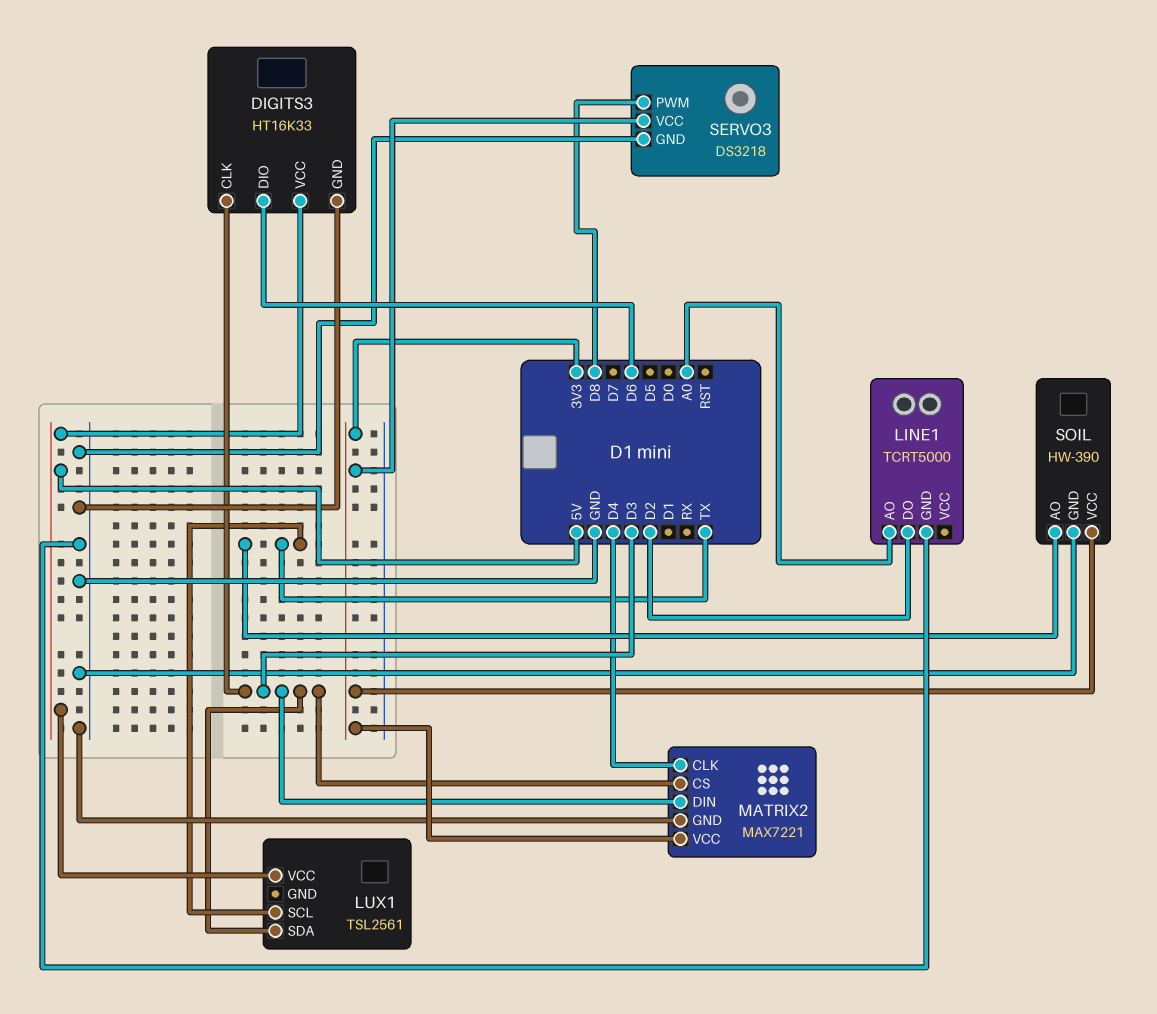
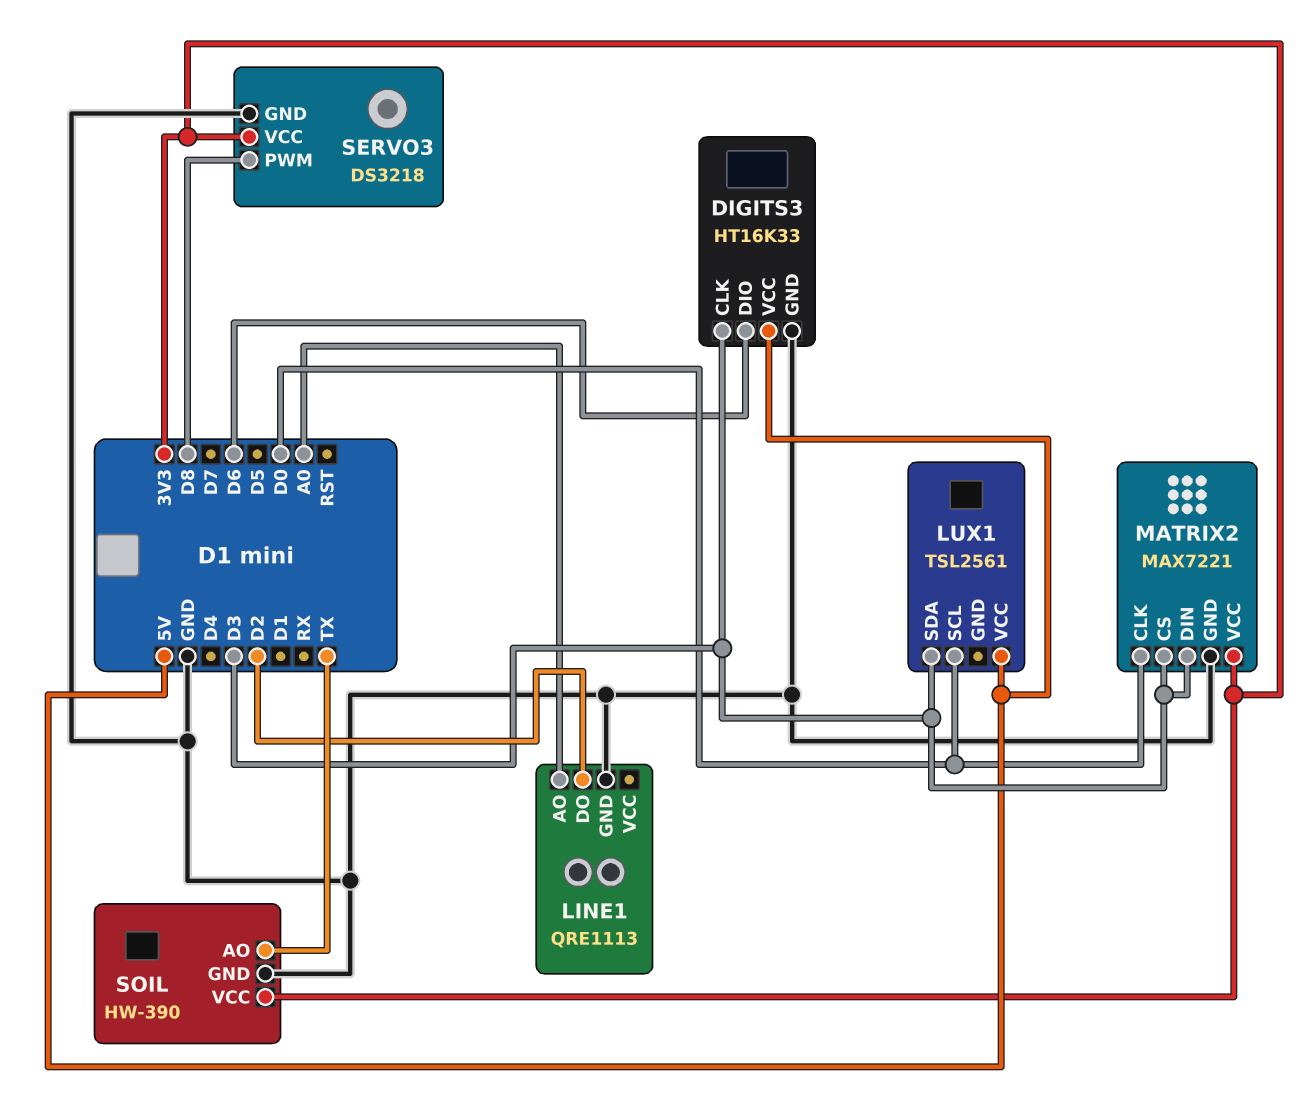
LINE1: TCRT5000 -> QRE1113
LUX1 pin SCL: TX -> D0
MATRIX2 pin CLK: D4 -> D0

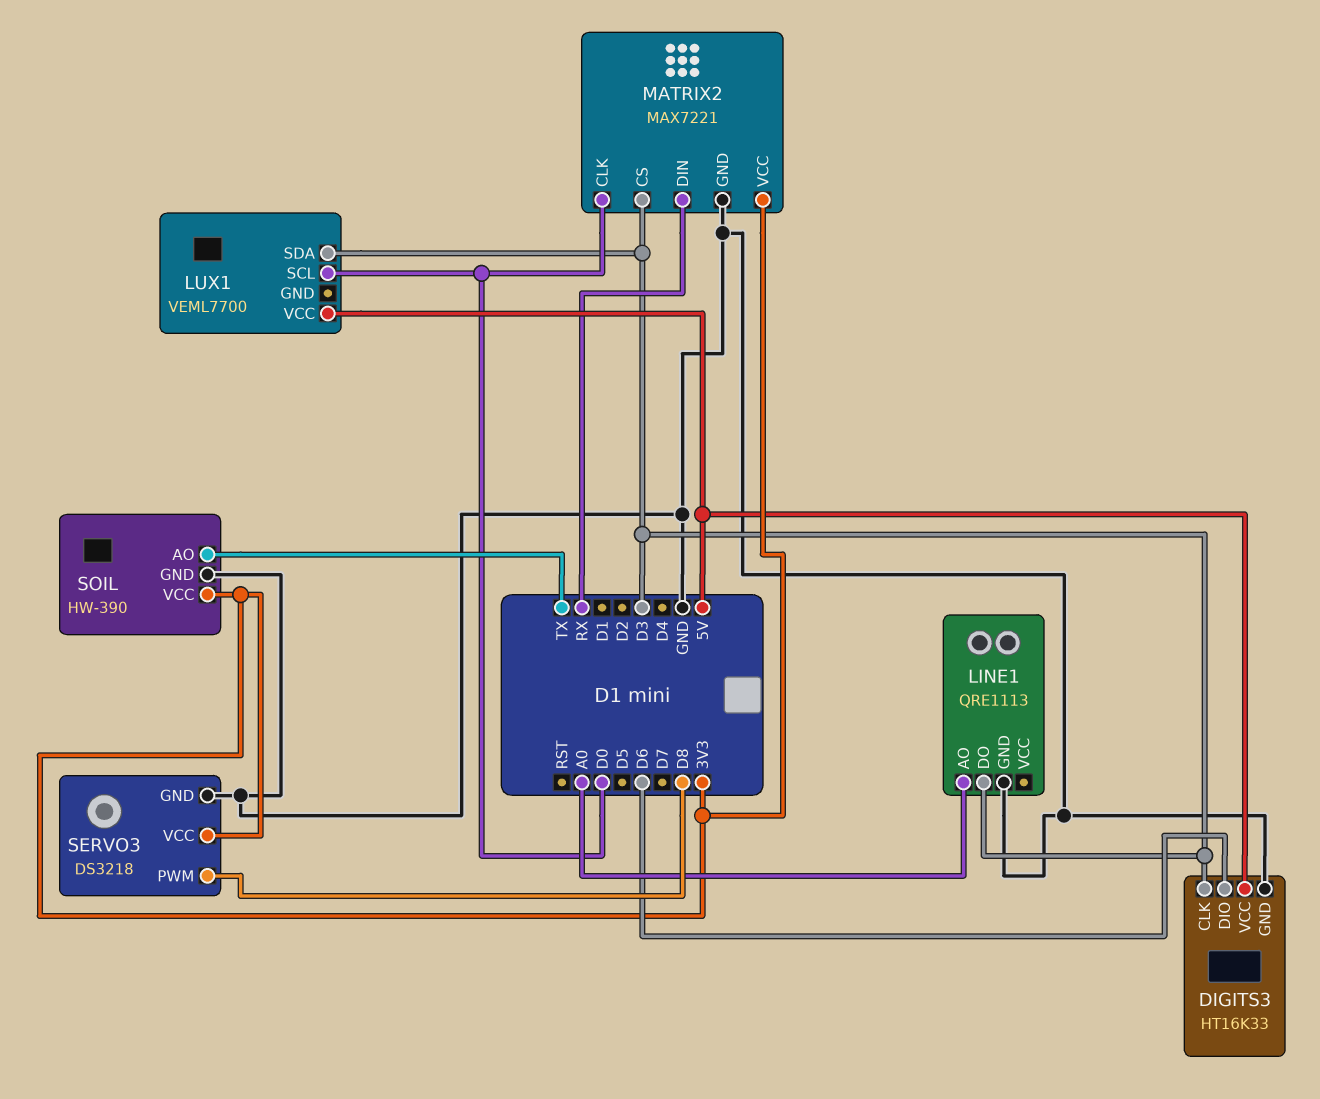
LINE1 pin DO: D2 -> D3
LUX1: TSL2561 -> VEML7700
MATRIX2 pin DIN: D3 -> RX

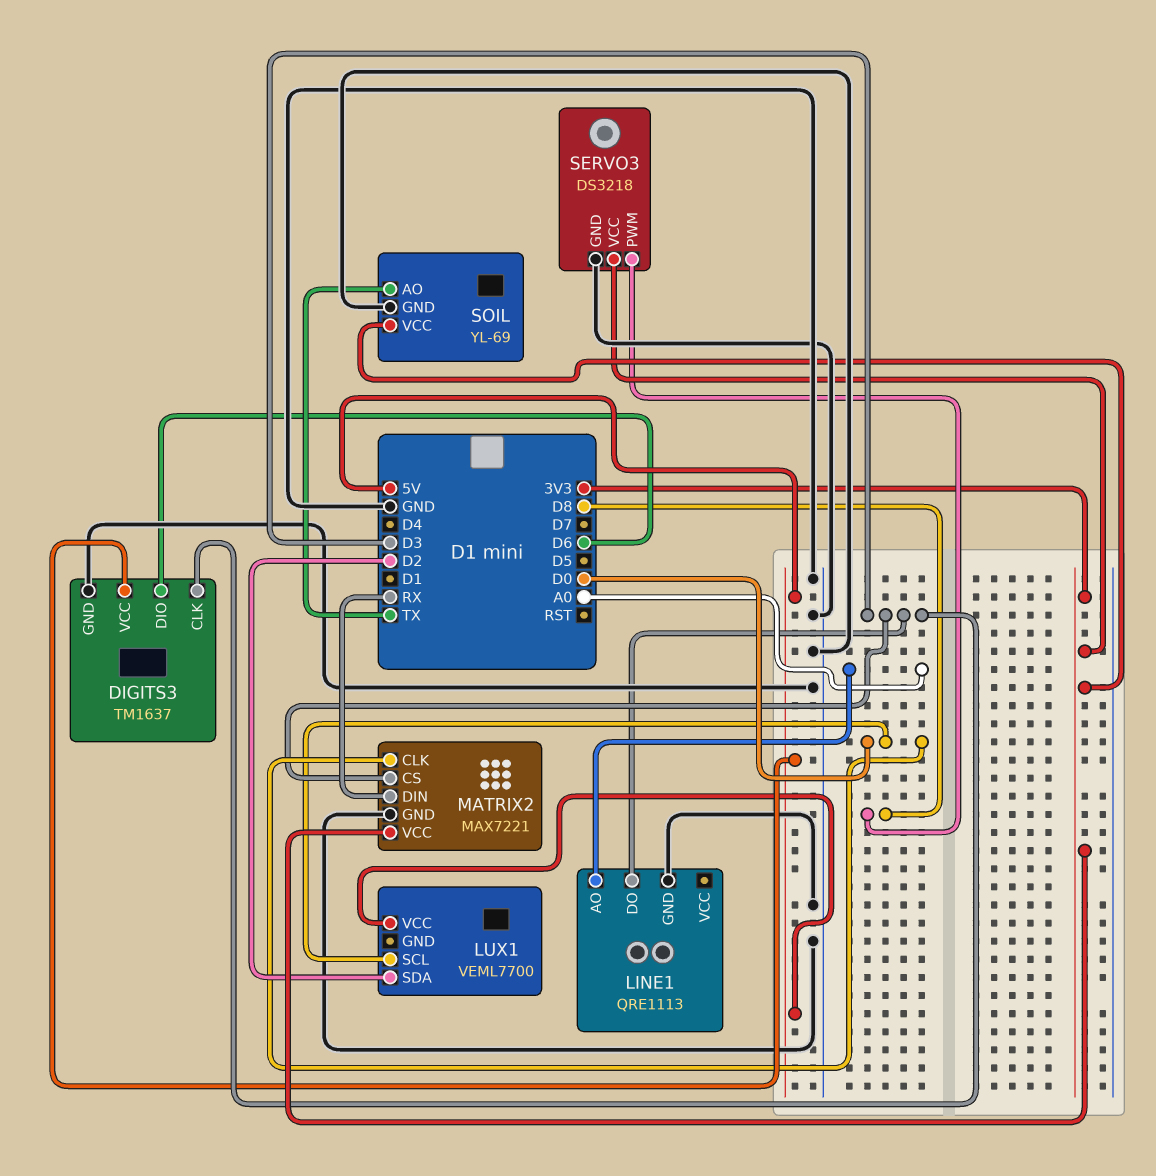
DIGITS3: HT16K33 -> TM1637
LUX1 pin SDA: D3 -> D2
SOIL: HW-390 -> YL-69

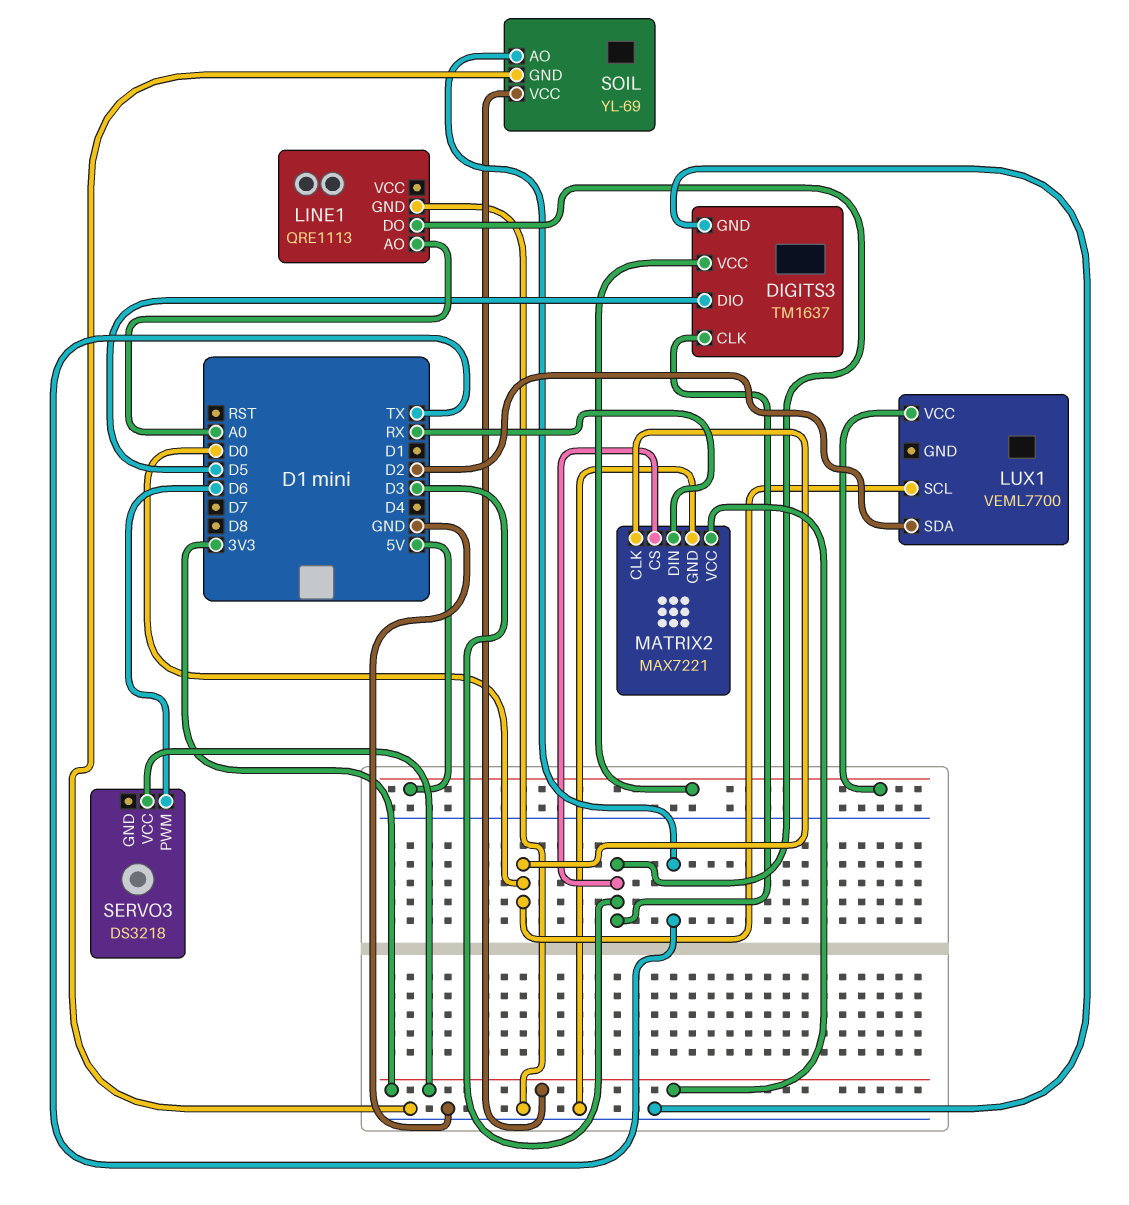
DIGITS3 pin DIO: D6 -> D5
SERVO3 pin GND: GND -> none
SERVO3 pin PWM: D8 -> D6

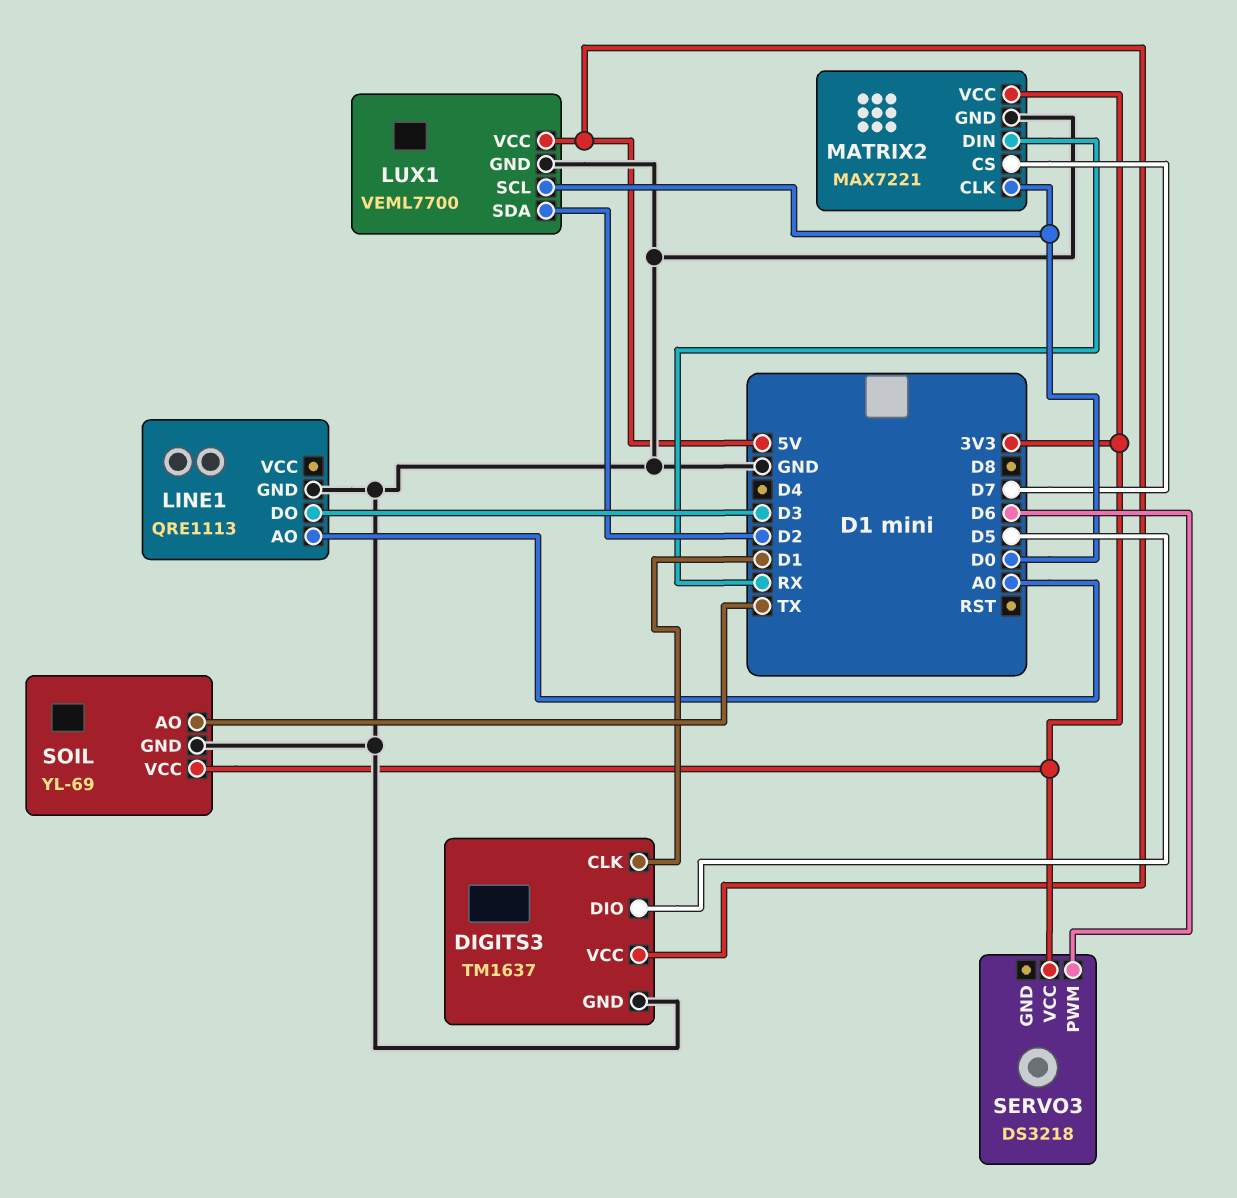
DIGITS3 pin CLK: D3 -> D1
LUX1 pin GND: none -> GND
MATRIX2 pin CS: D3 -> D7

